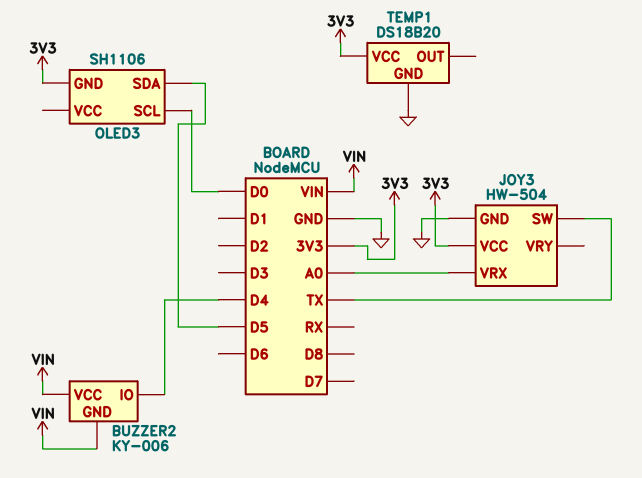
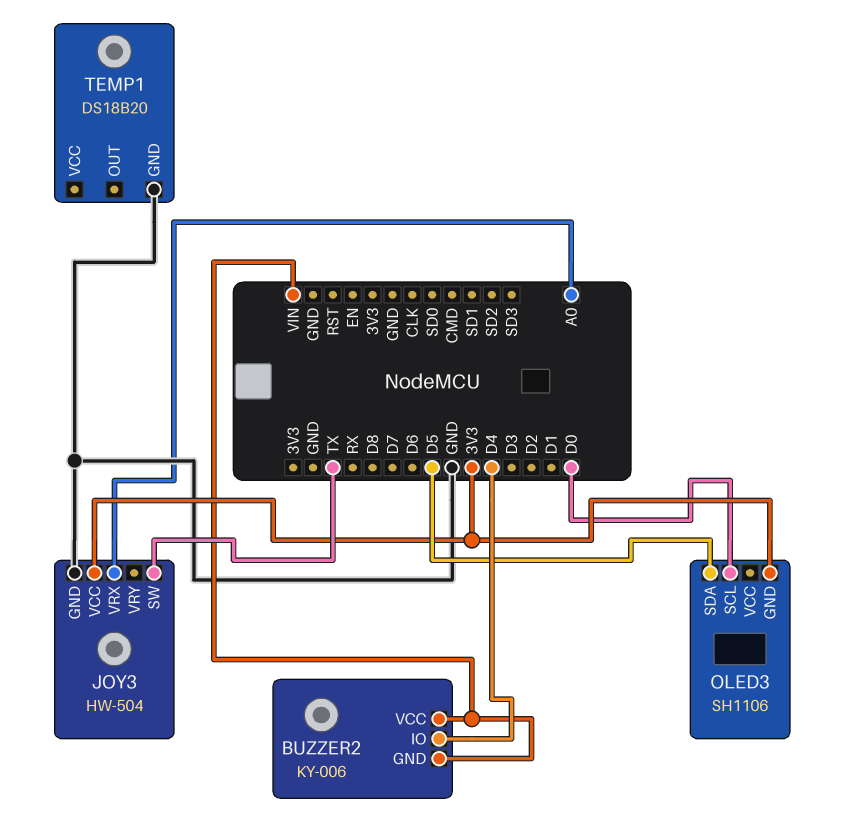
TEMP1 pin VCC: 3V3 -> none

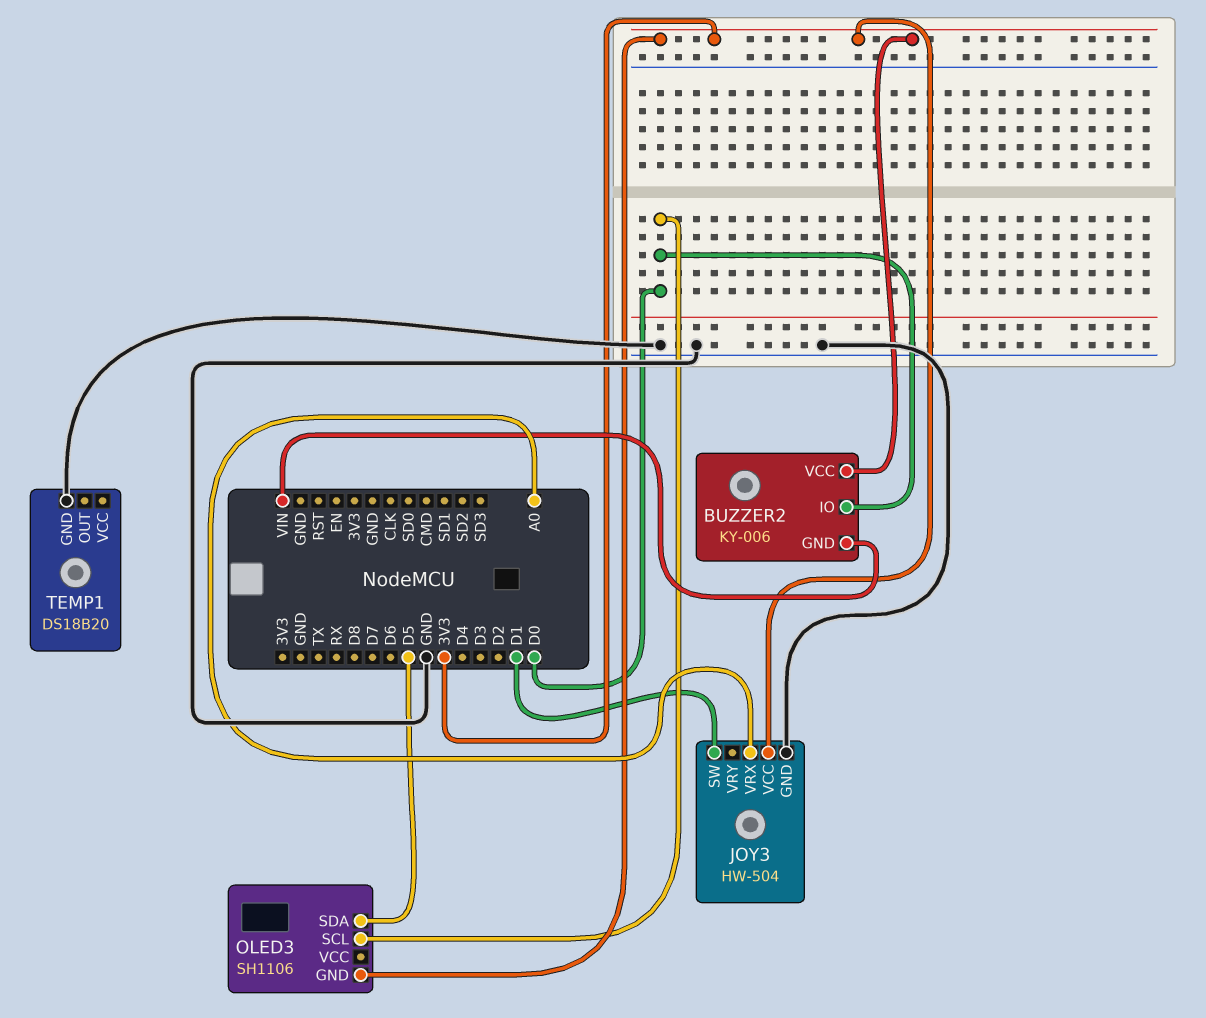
BUZZER2 pin IO: D4 -> D0
BUZZER2 pin VCC: VIN -> 3V3
JOY3 pin SW: TX -> D1

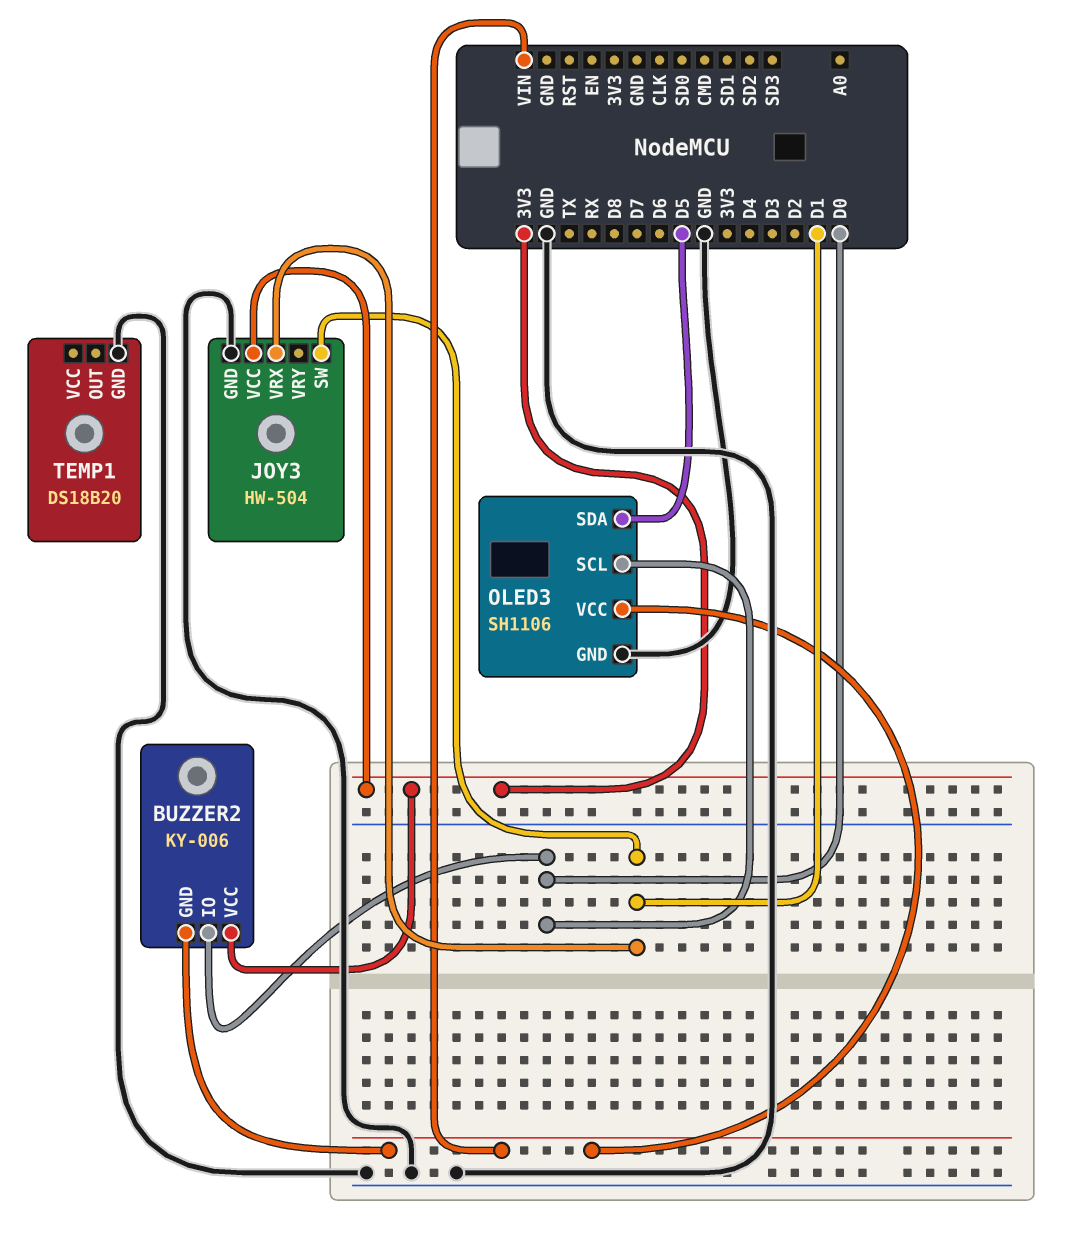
JOY3 pin VRX: A0 -> D1
OLED3 pin GND: 3V3 -> GND
OLED3 pin VCC: none -> VIN

